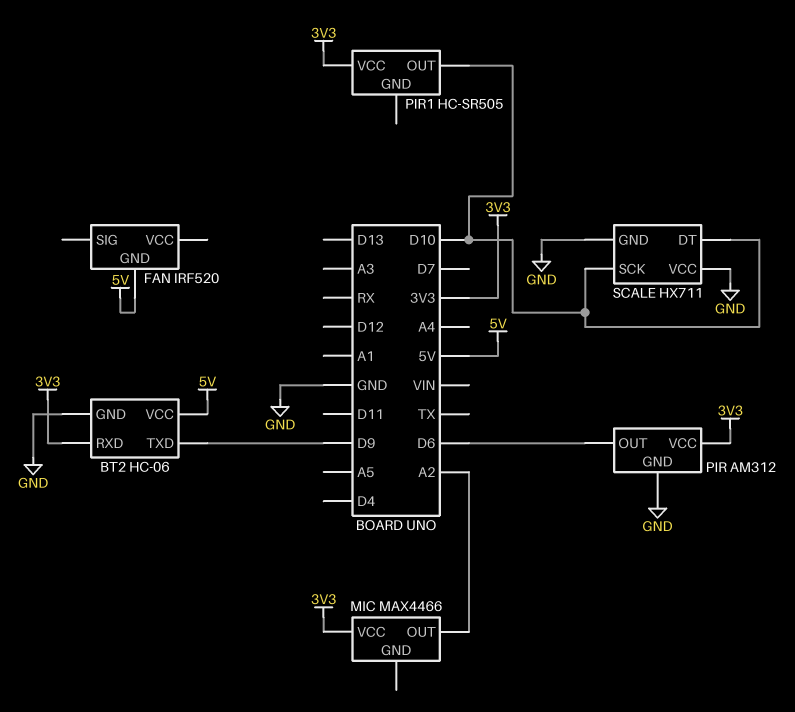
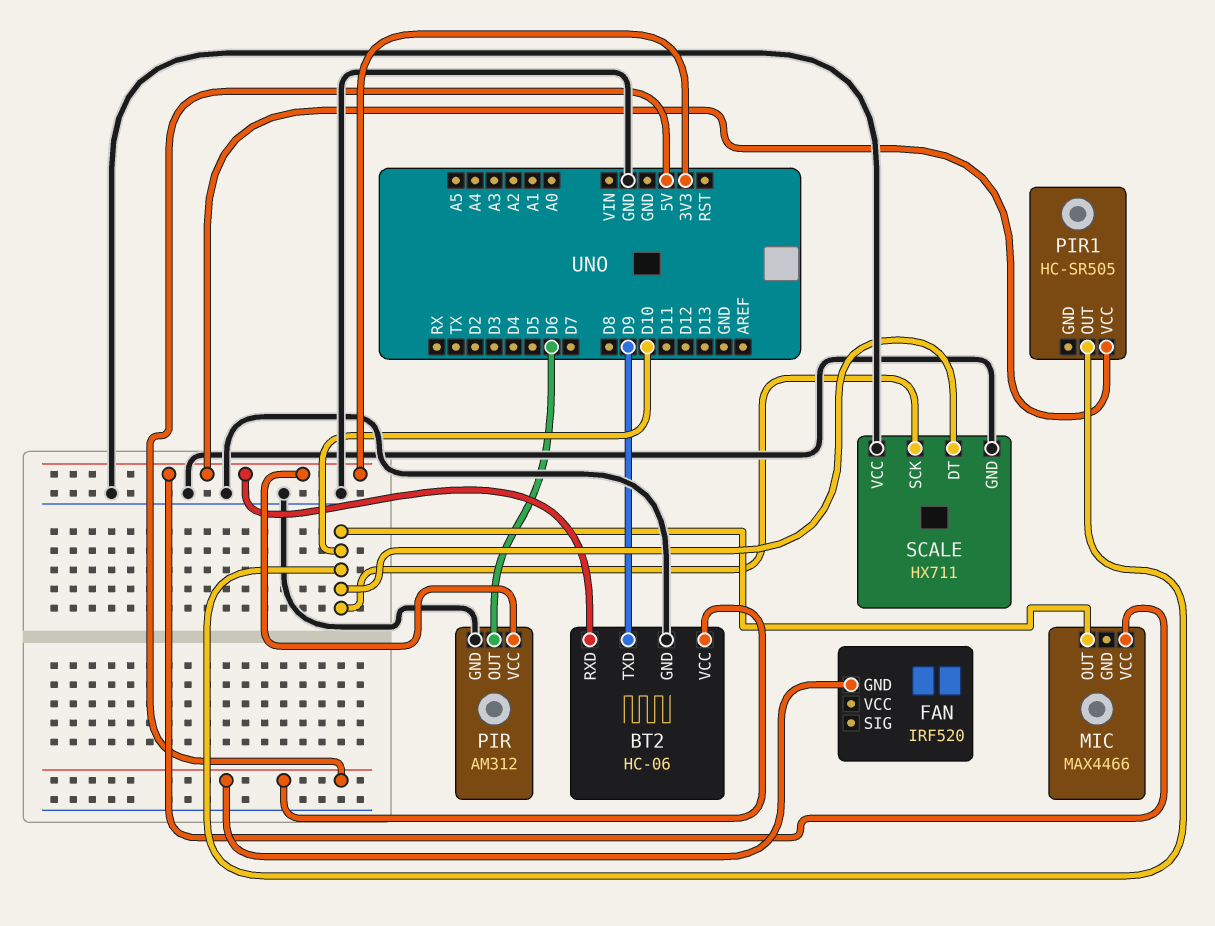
MIC pin OUT: A2 -> D10

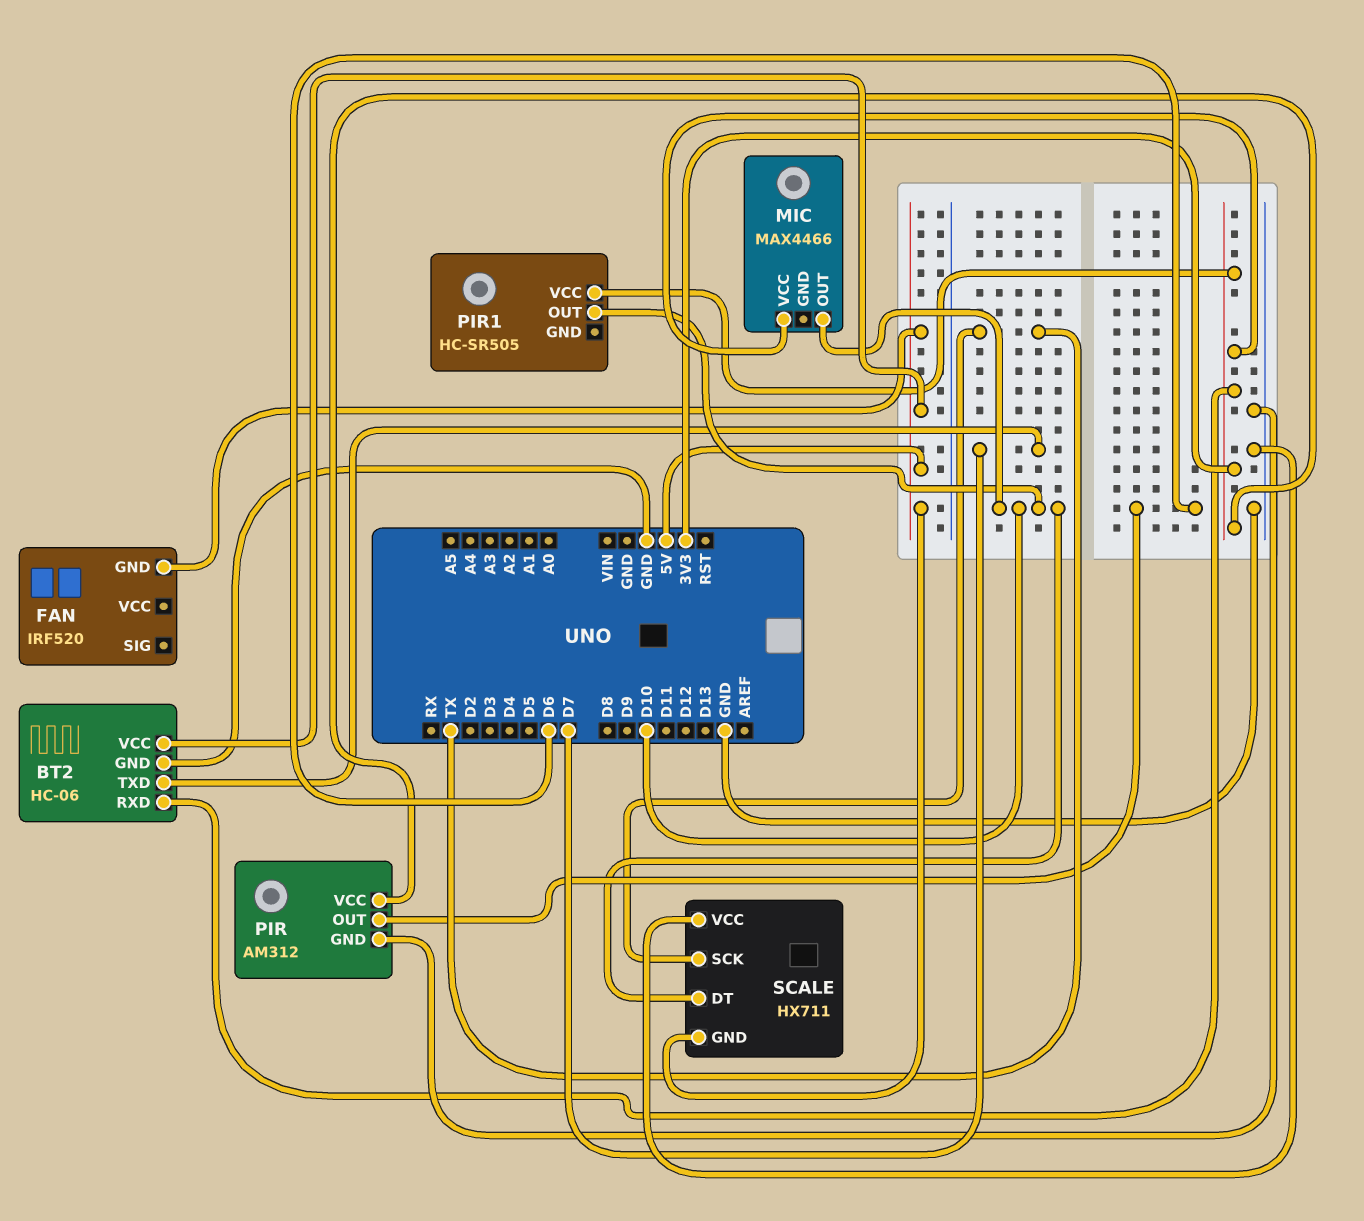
BT2 pin TXD: D9 -> D7
SCALE pin GND: GND -> 5V
SCALE pin SCK: D10 -> TX

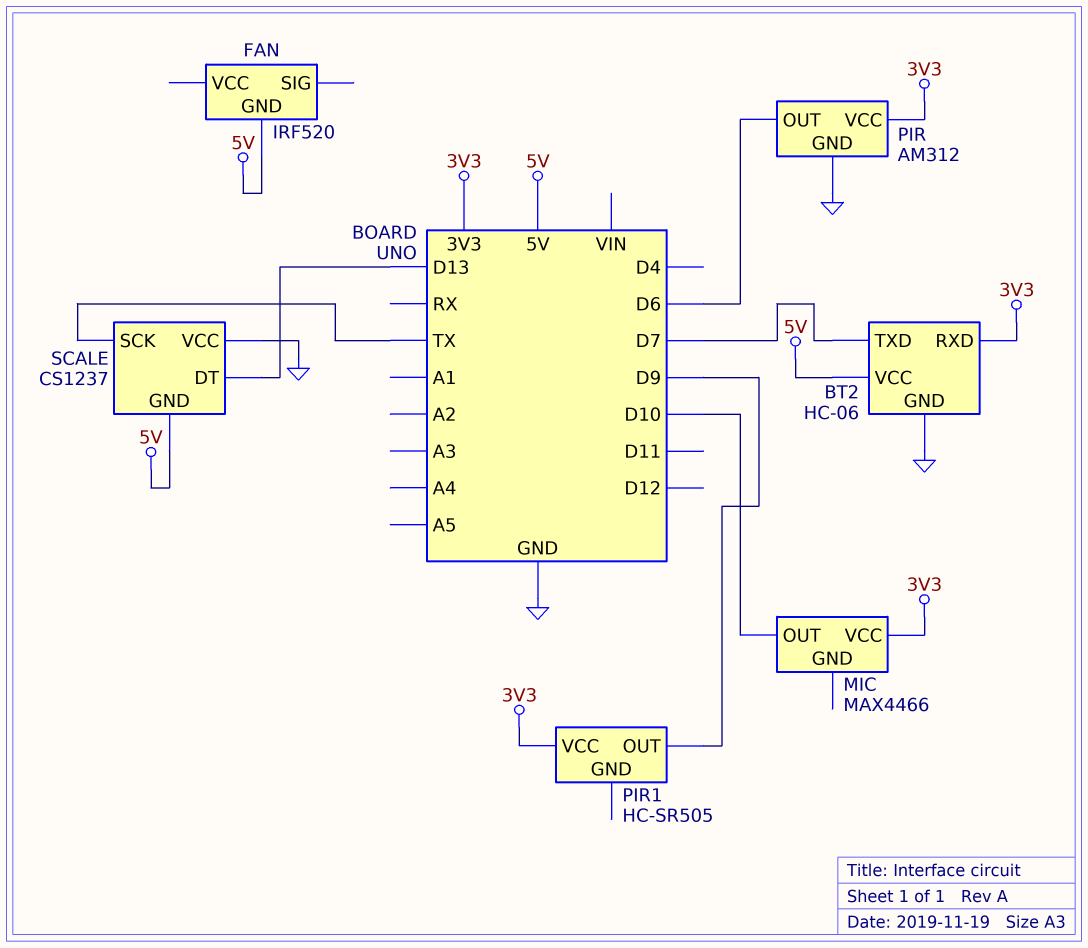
PIR1 pin OUT: D10 -> D9
SCALE: HX711 -> CS1237
SCALE pin DT: D10 -> D13

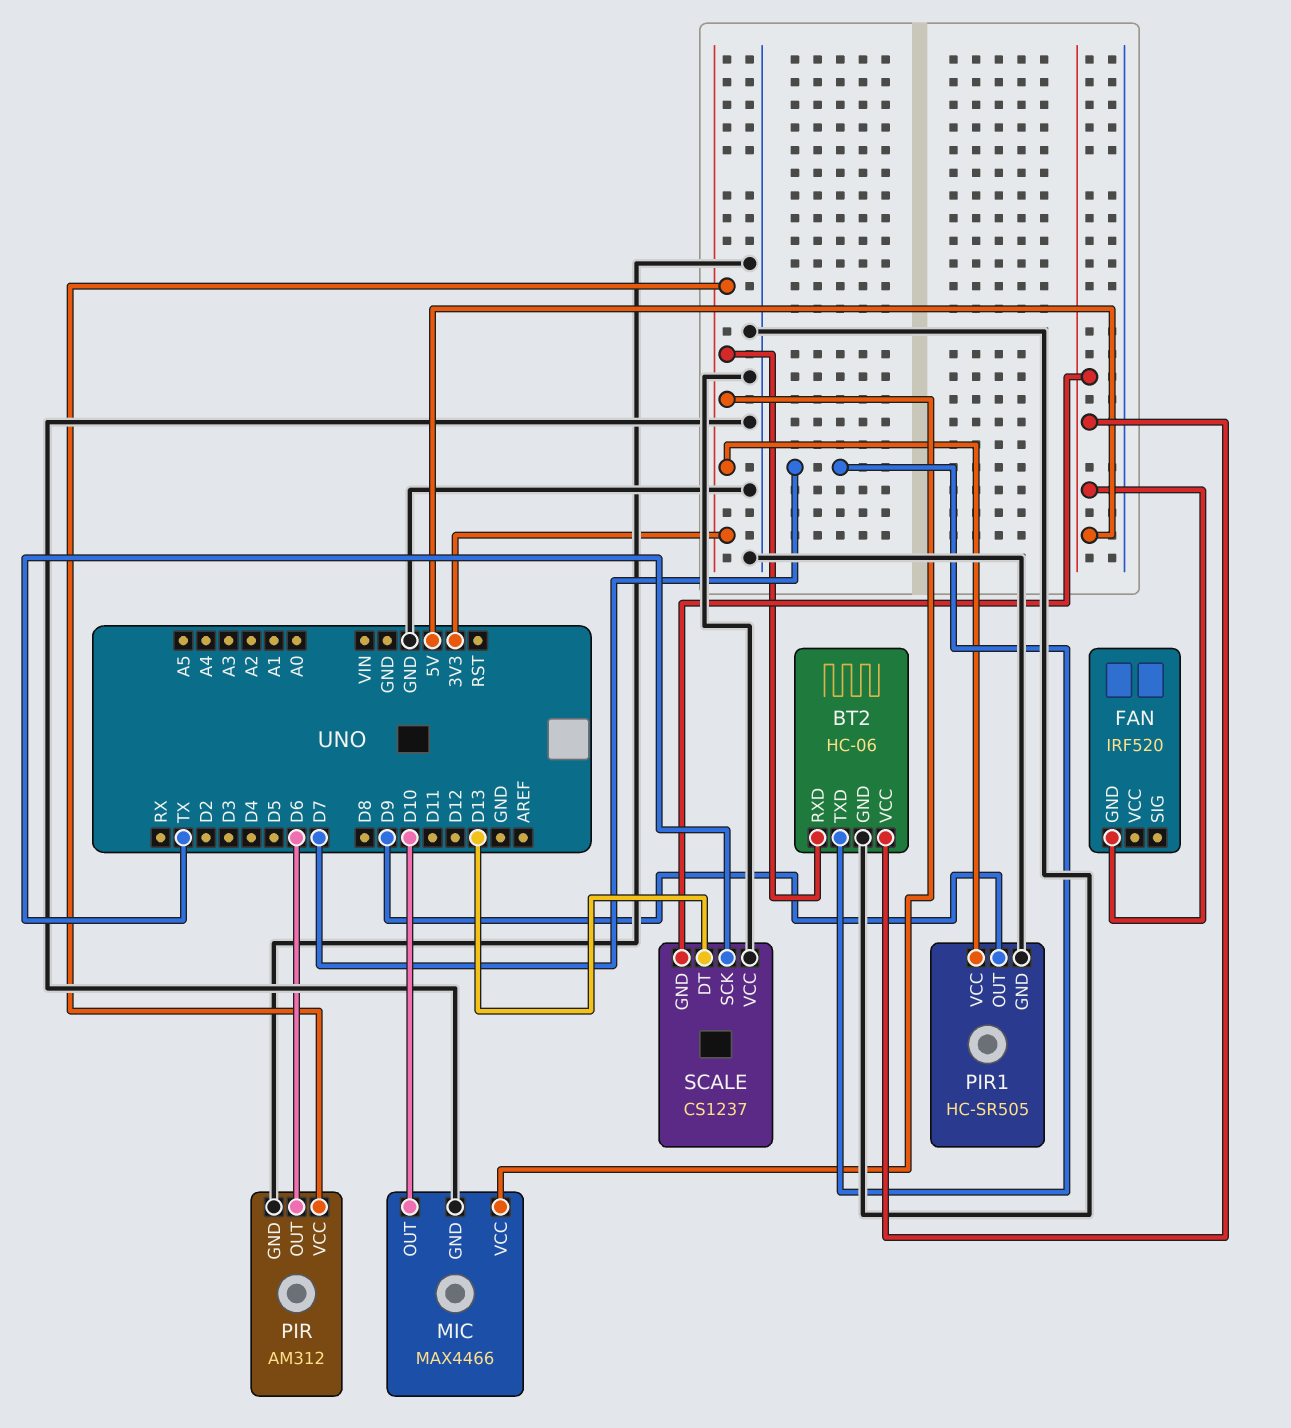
MIC pin GND: none -> GND
PIR1 pin GND: none -> GND

